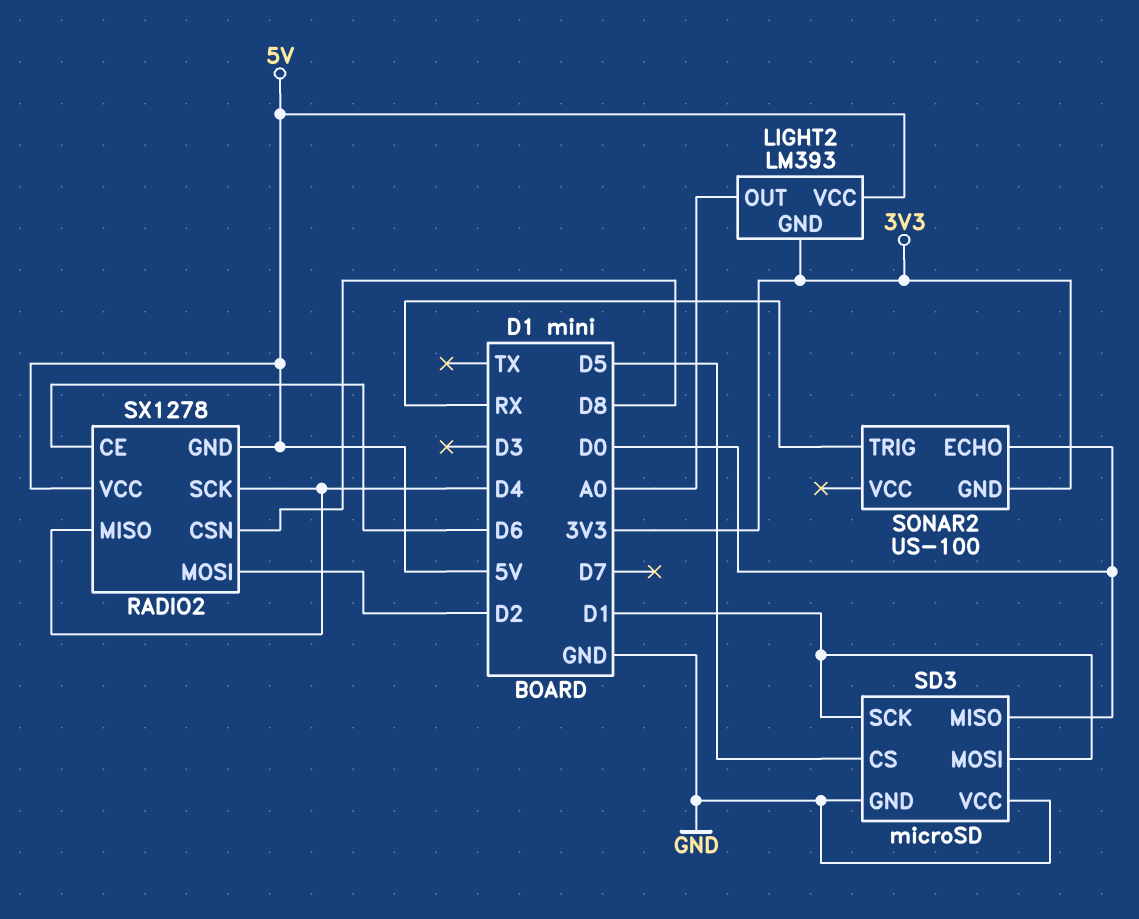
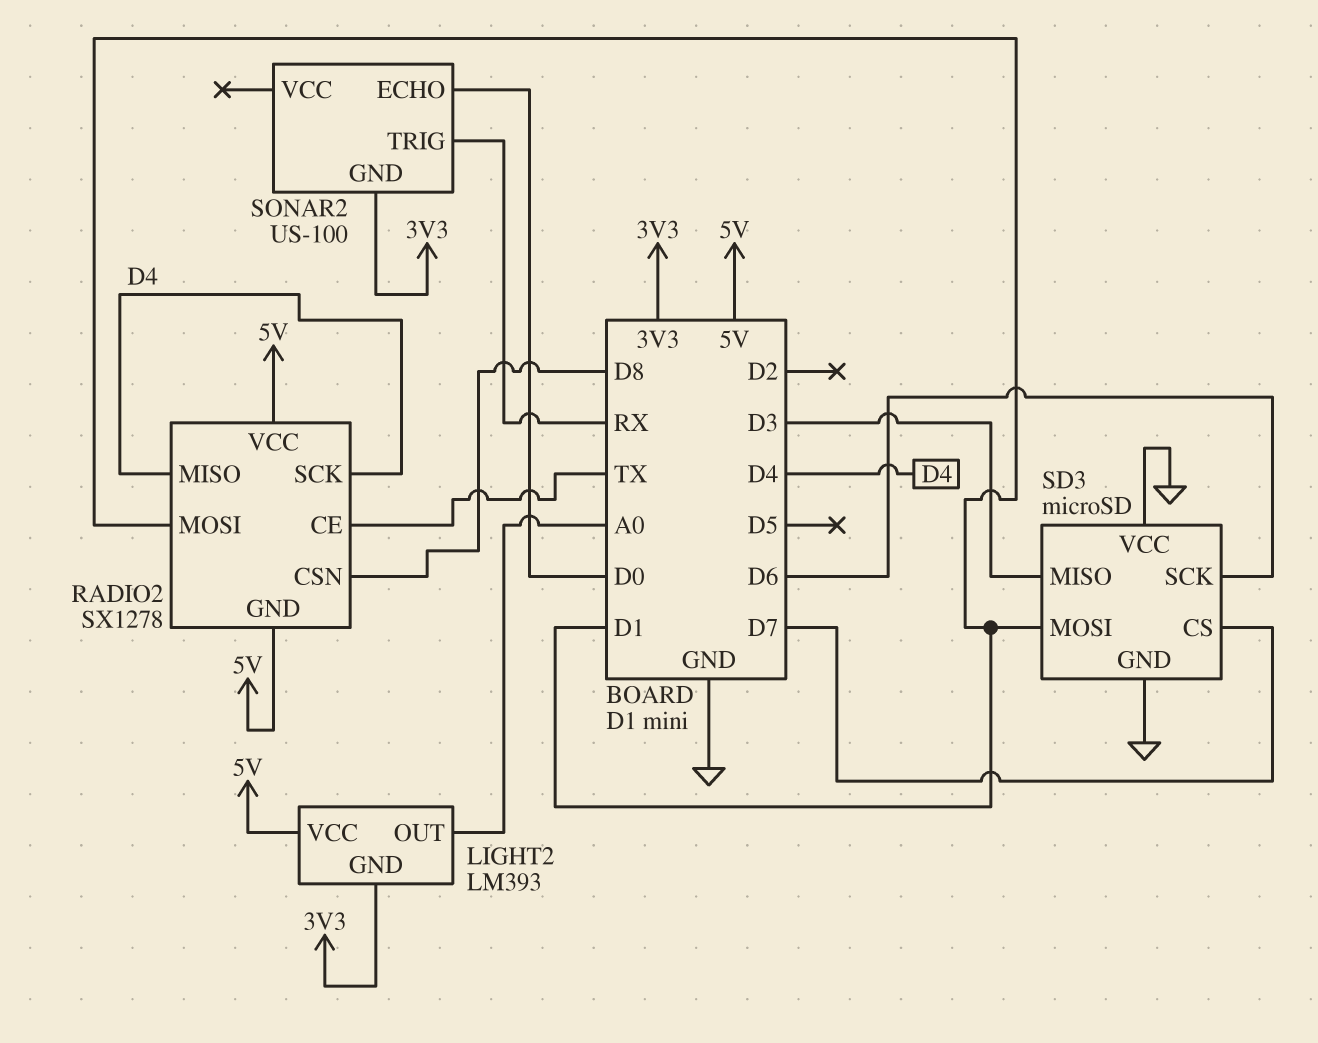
RADIO2 pin CE: D6 -> TX
RADIO2 pin MOSI: D2 -> D1
SD3 pin CS: D5 -> D7
SD3 pin MISO: D0 -> D3
SD3 pin SCK: D1 -> D6

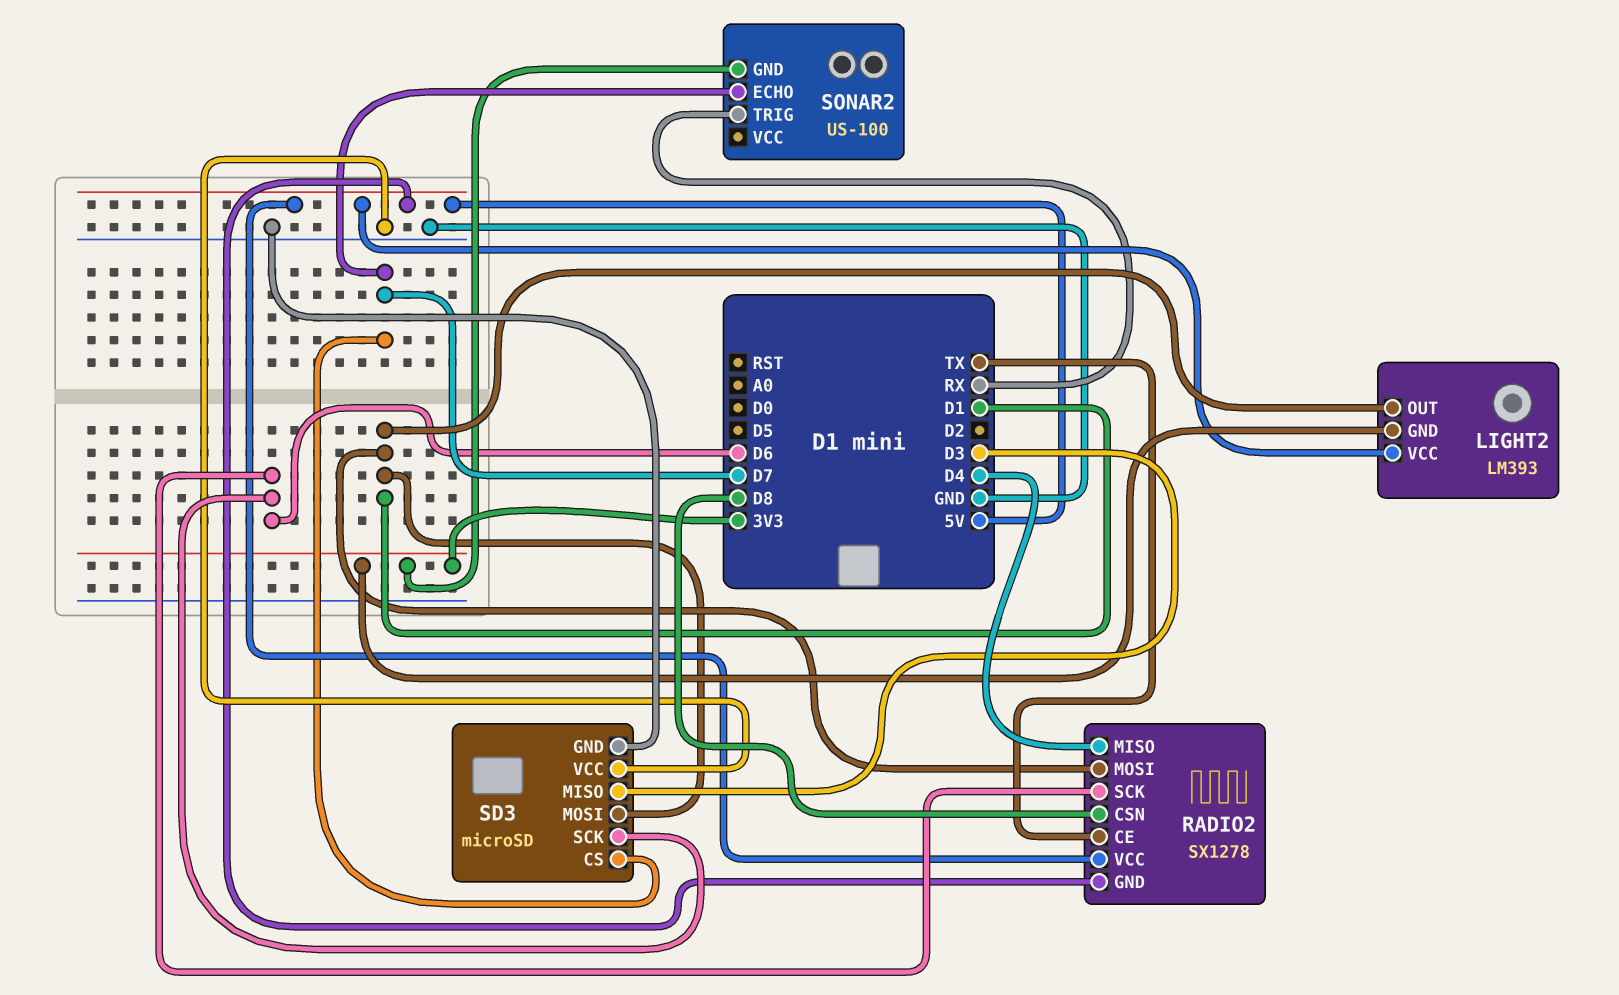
LIGHT2 pin OUT: A0 -> D1
RADIO2 pin SCK: D4 -> D6
SONAR2 pin ECHO: D0 -> D7

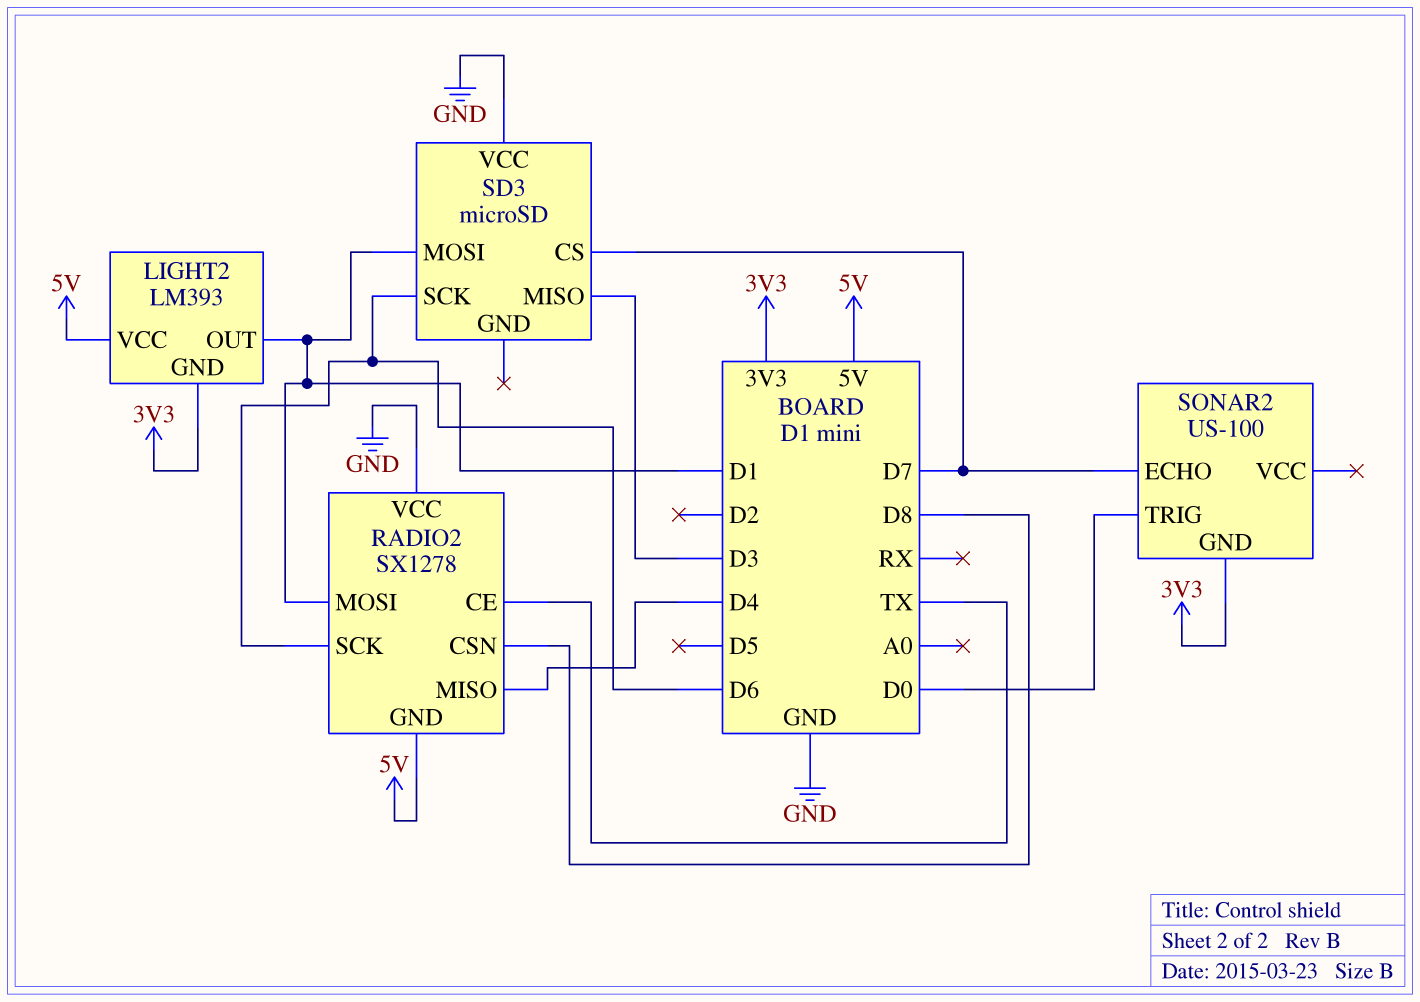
RADIO2 pin VCC: 5V -> GND
SD3 pin GND: GND -> none
SONAR2 pin TRIG: RX -> D0

